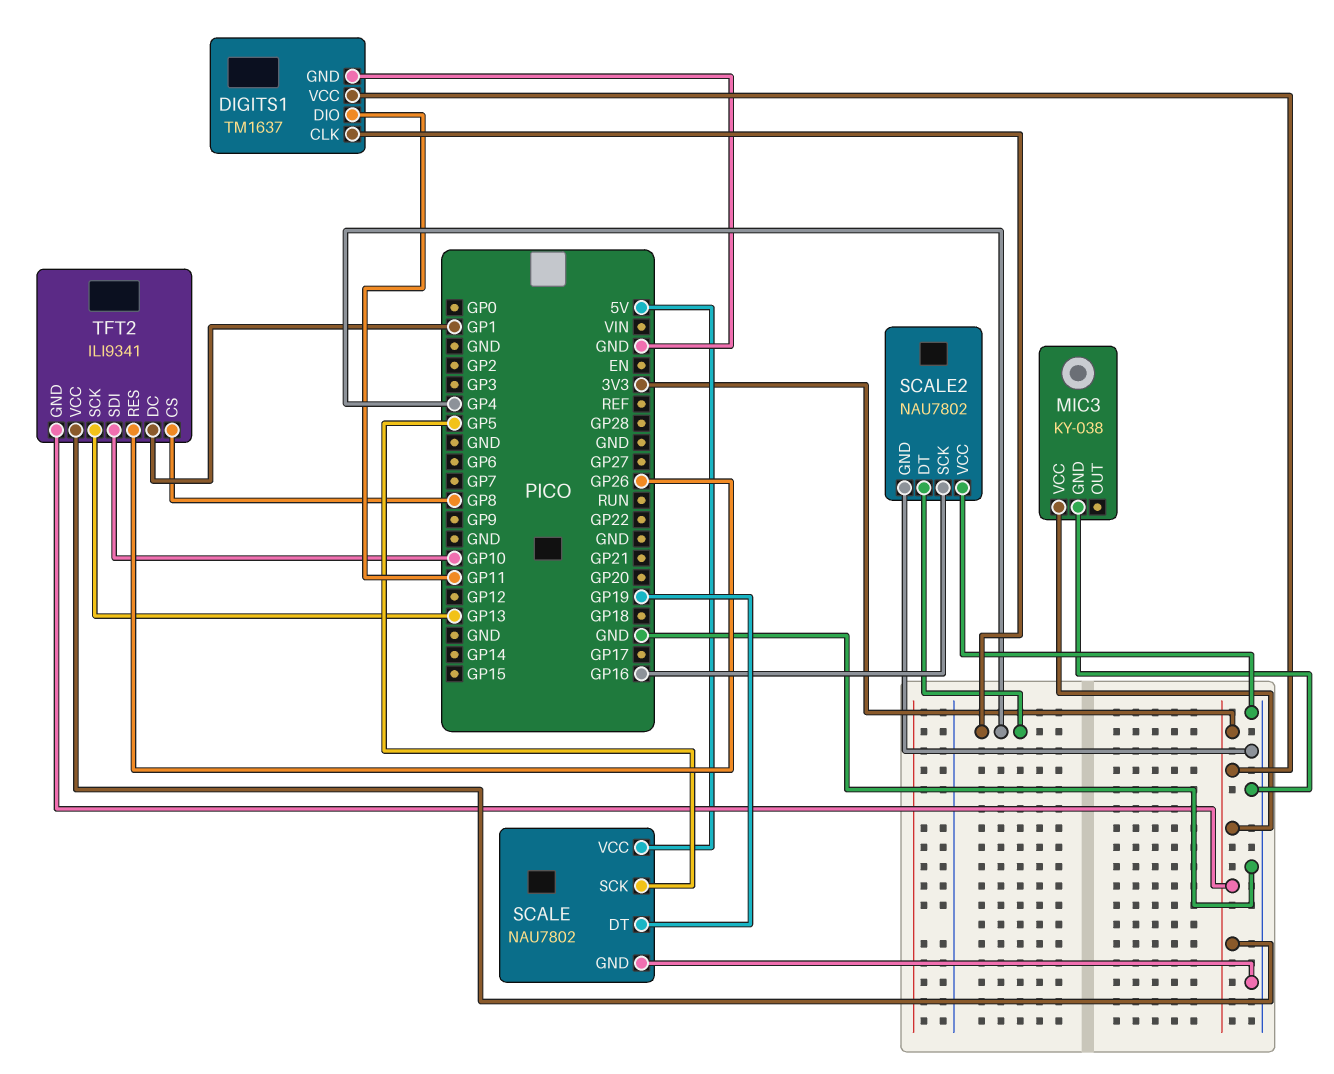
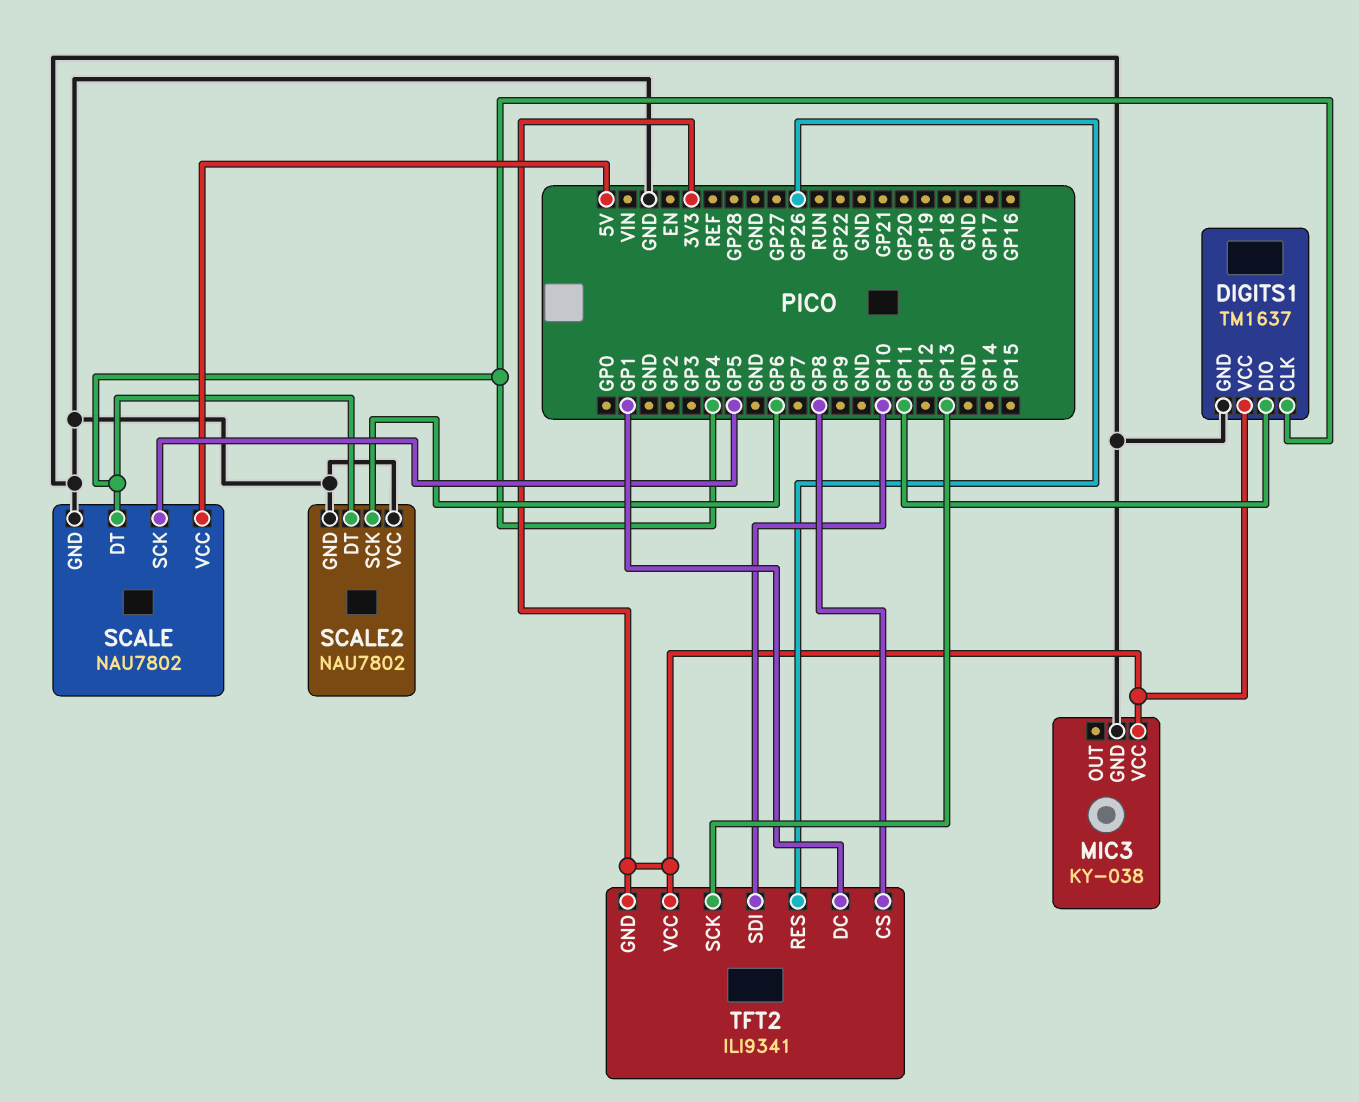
SCALE pin DT: GP19 -> GP4
SCALE2 pin SCK: GP16 -> GP6

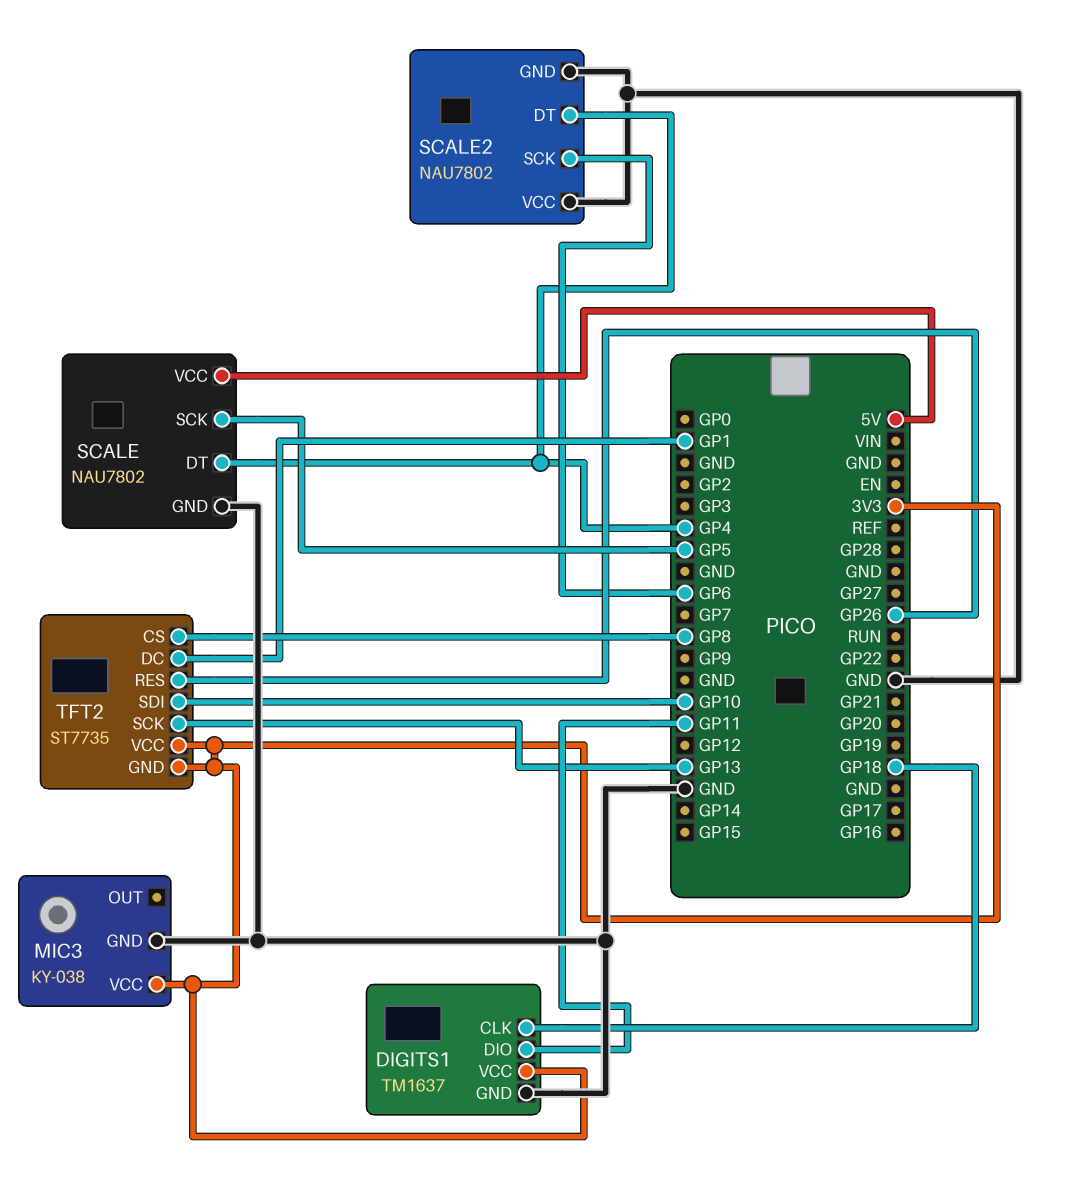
DIGITS1 pin CLK: GP4 -> GP18
TFT2: ILI9341 -> ST7735

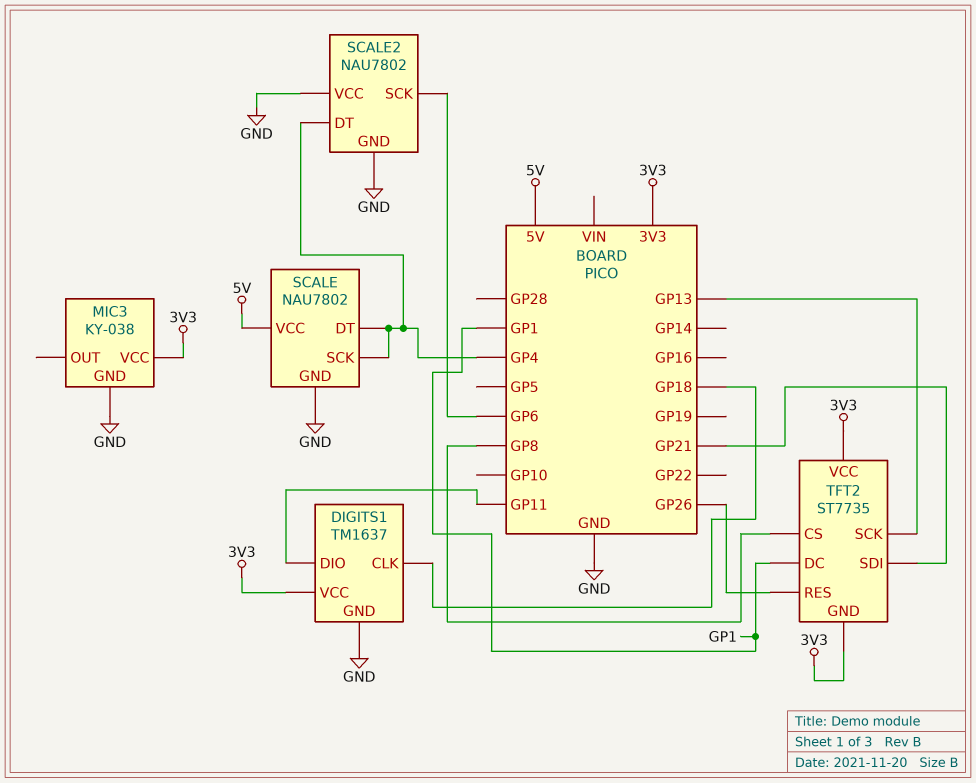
SCALE pin SCK: GP5 -> GP4
TFT2 pin SDI: GP10 -> GP21

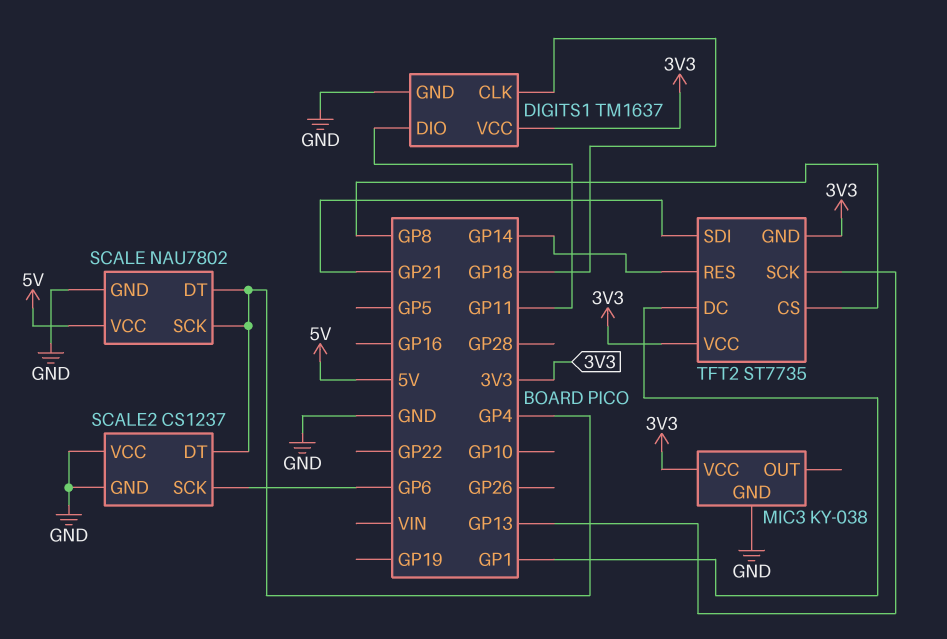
SCALE2: NAU7802 -> CS1237
TFT2 pin RES: GP26 -> GP14

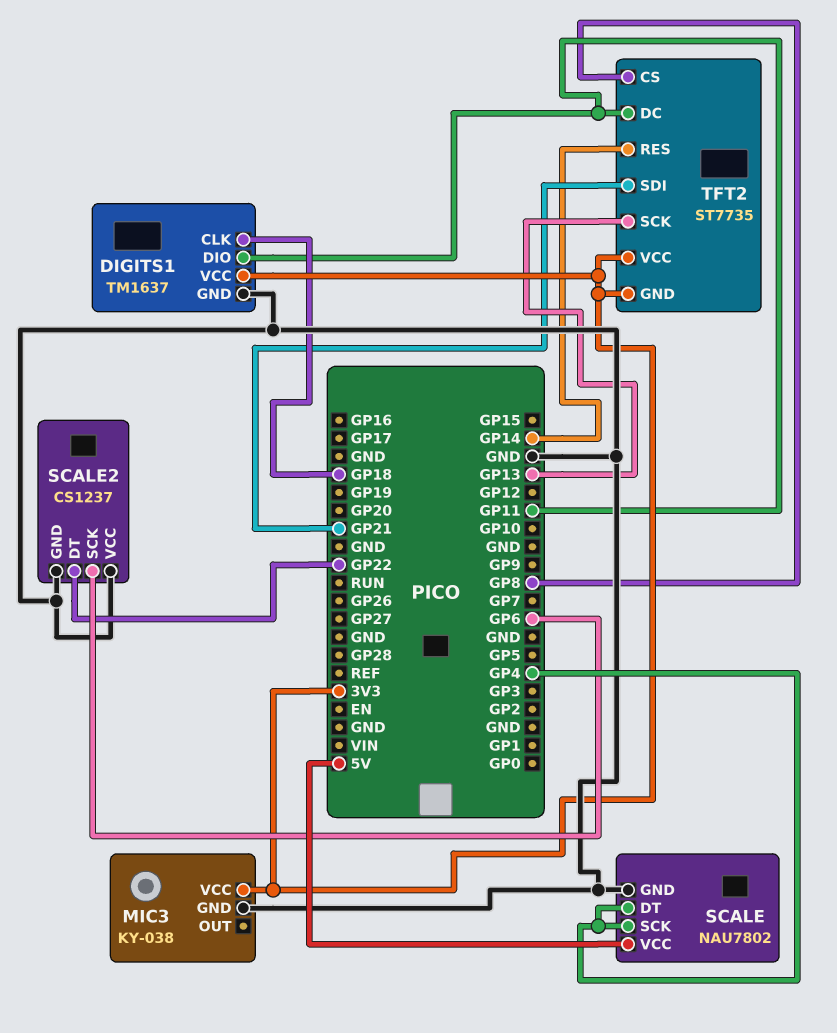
SCALE2 pin DT: GP4 -> GP22
TFT2 pin DC: GP1 -> GP11

